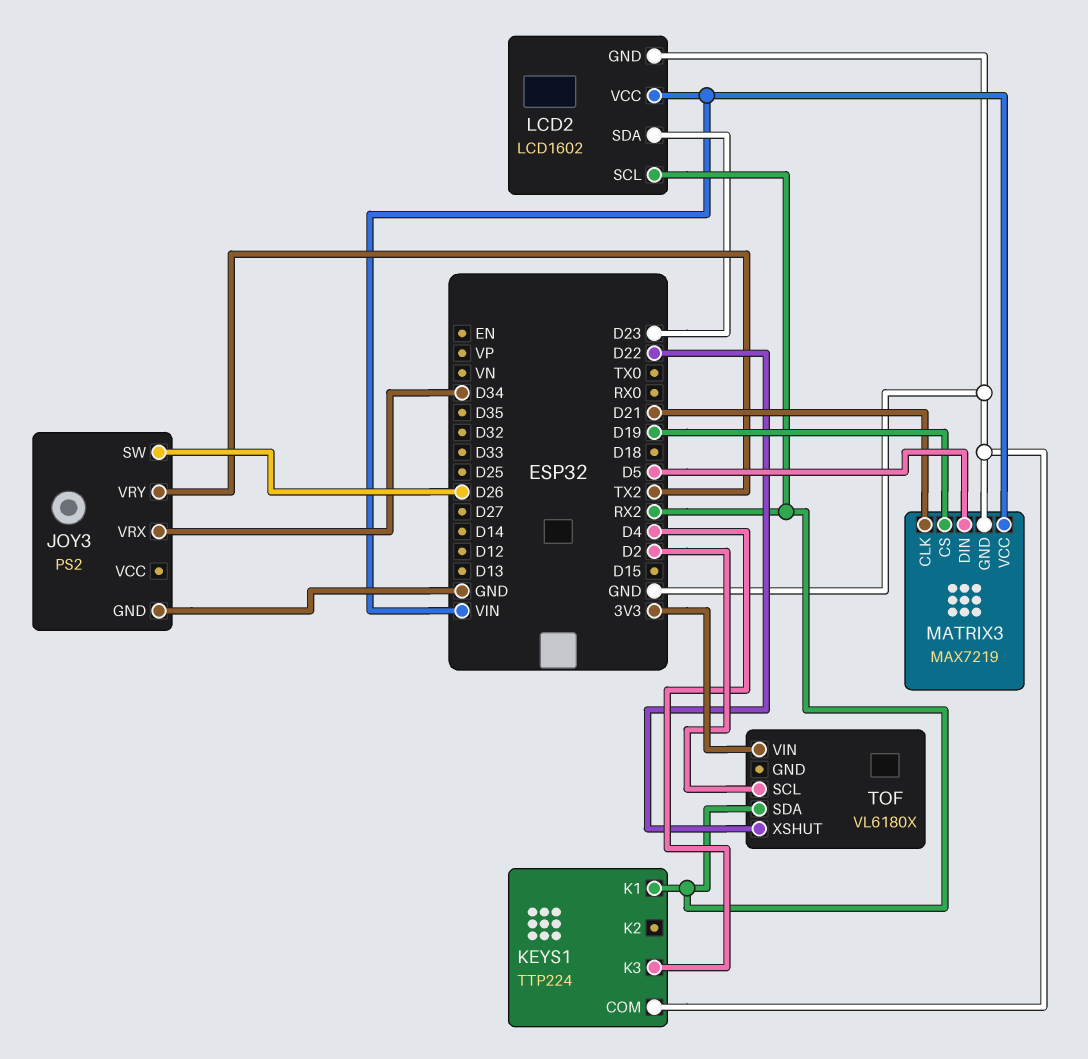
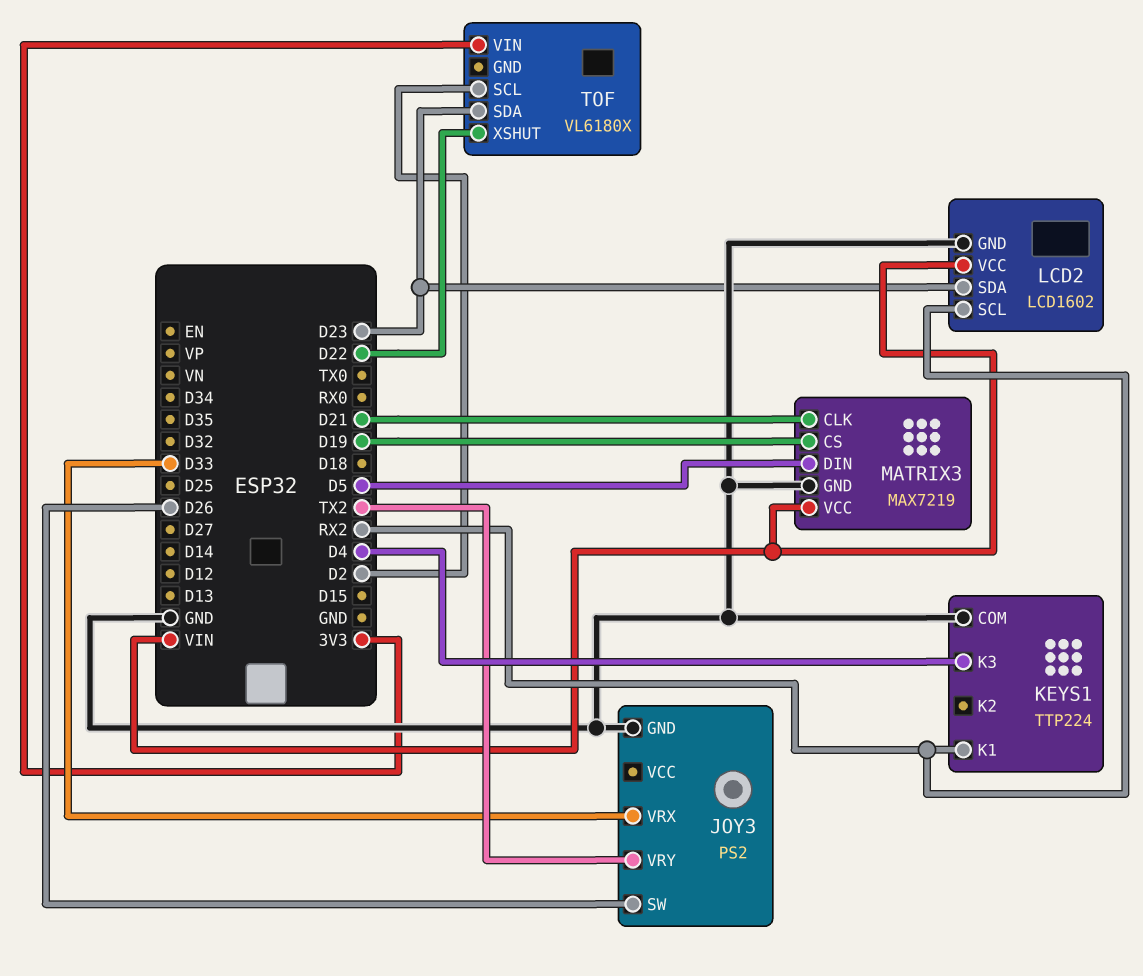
JOY3 pin VRX: D34 -> D33
TOF pin SDA: RX2 -> D23

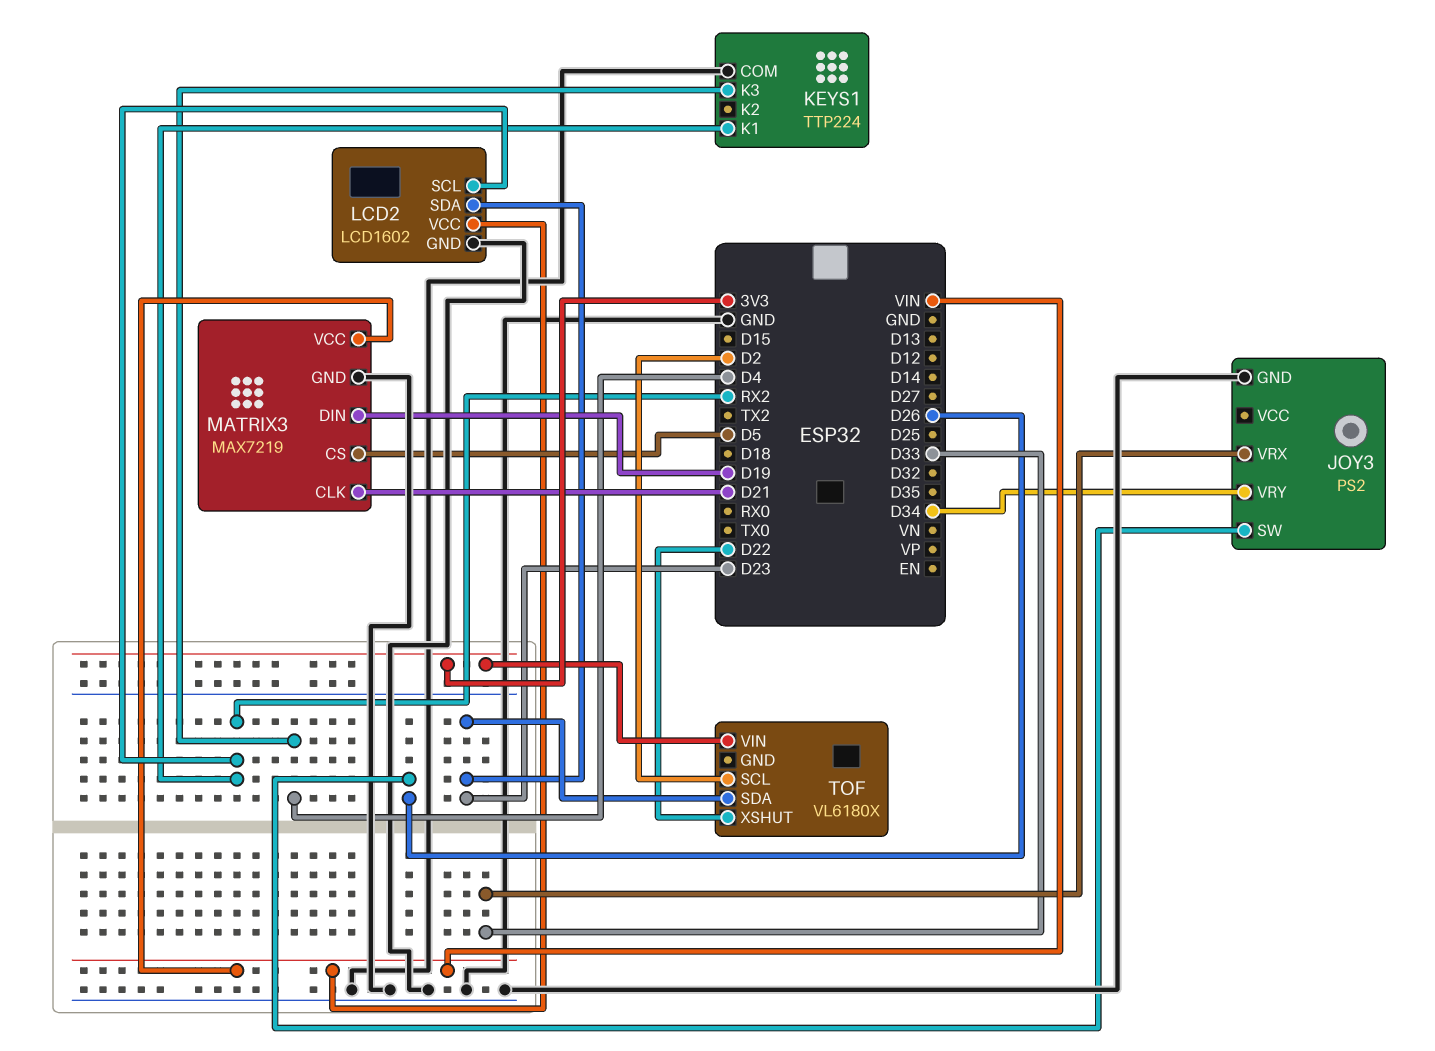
JOY3 pin VRY: TX2 -> D34
MATRIX3 pin CS: D19 -> D5
MATRIX3 pin DIN: D5 -> D19

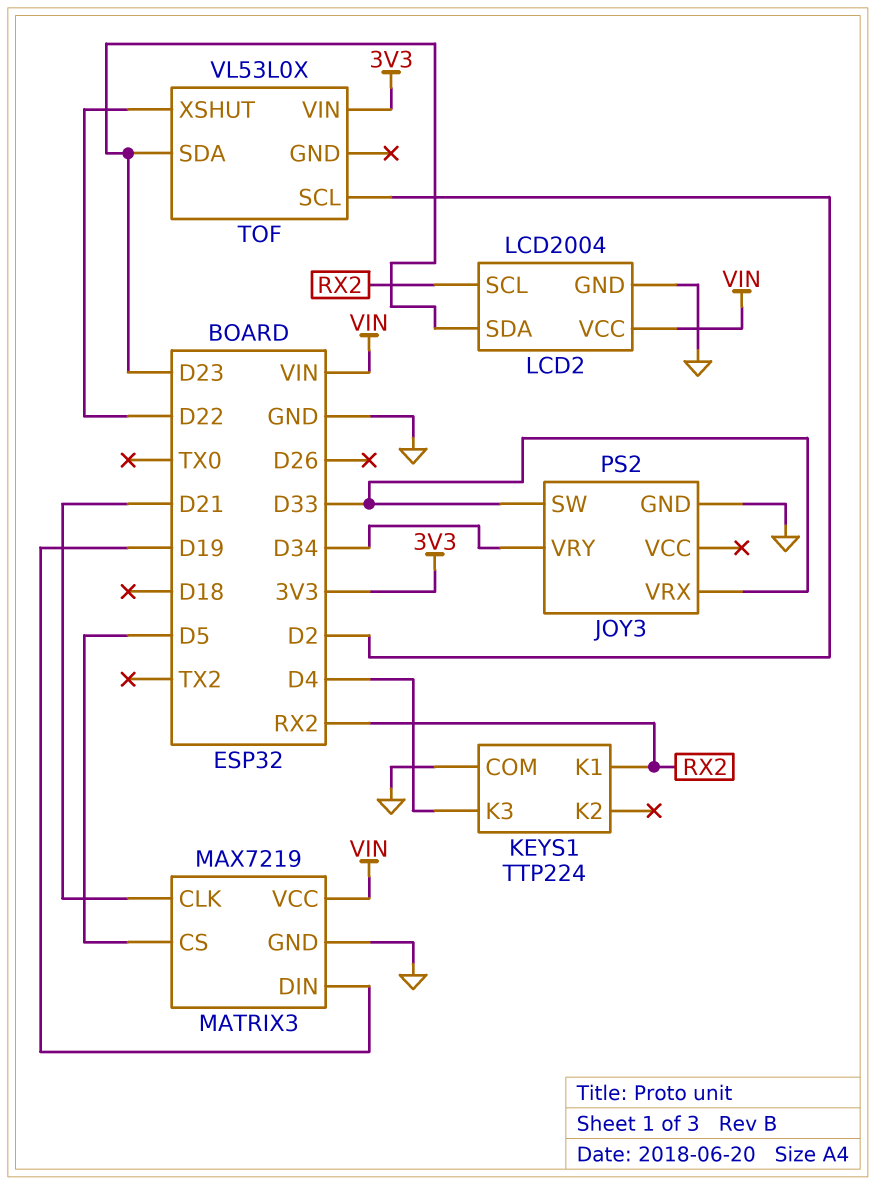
JOY3 pin SW: D26 -> D33
LCD2: LCD1602 -> LCD2004
TOF: VL6180X -> VL53L0X

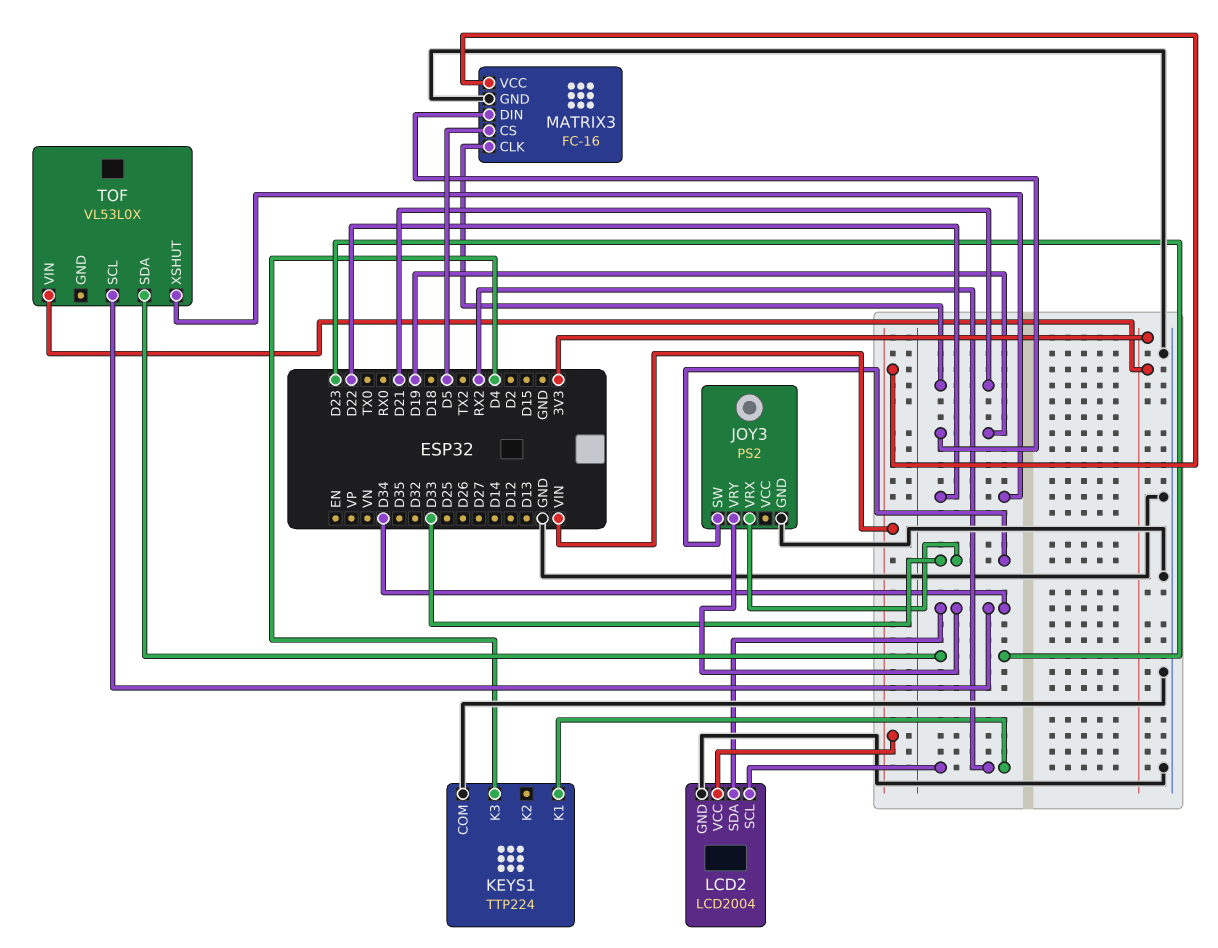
LCD2 pin SDA: D23 -> D34
MATRIX3: MAX7219 -> FC-16
TOF pin SCL: D2 -> D34

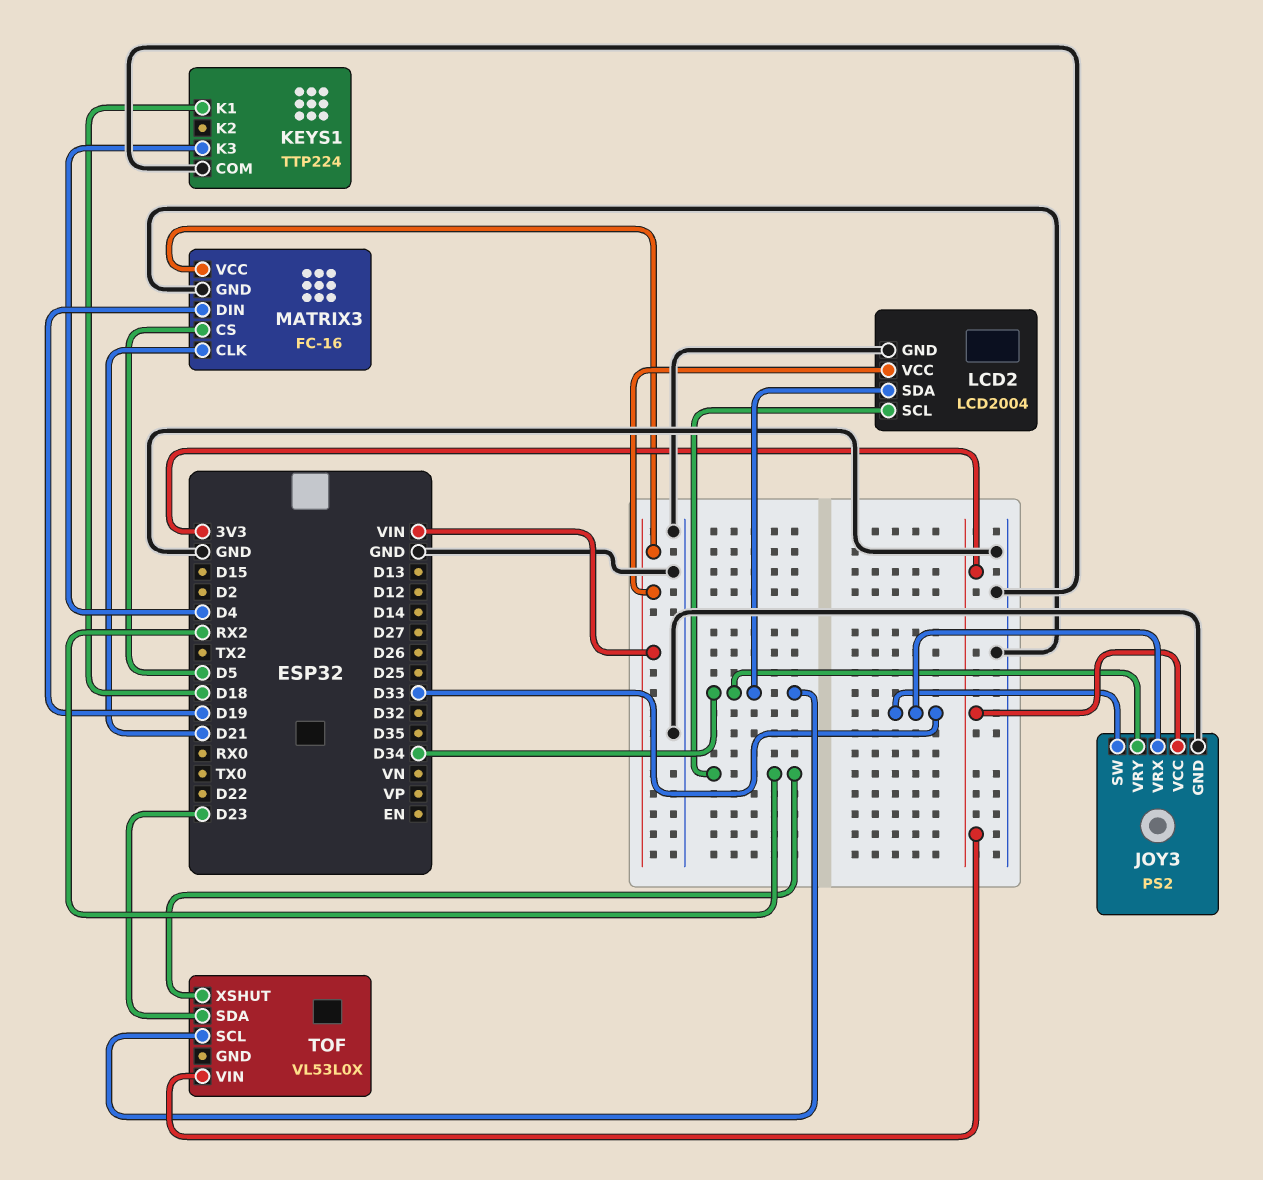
JOY3 pin VCC: none -> 3V3
KEYS1 pin K1: RX2 -> D18
TOF pin XSHUT: D22 -> RX2

